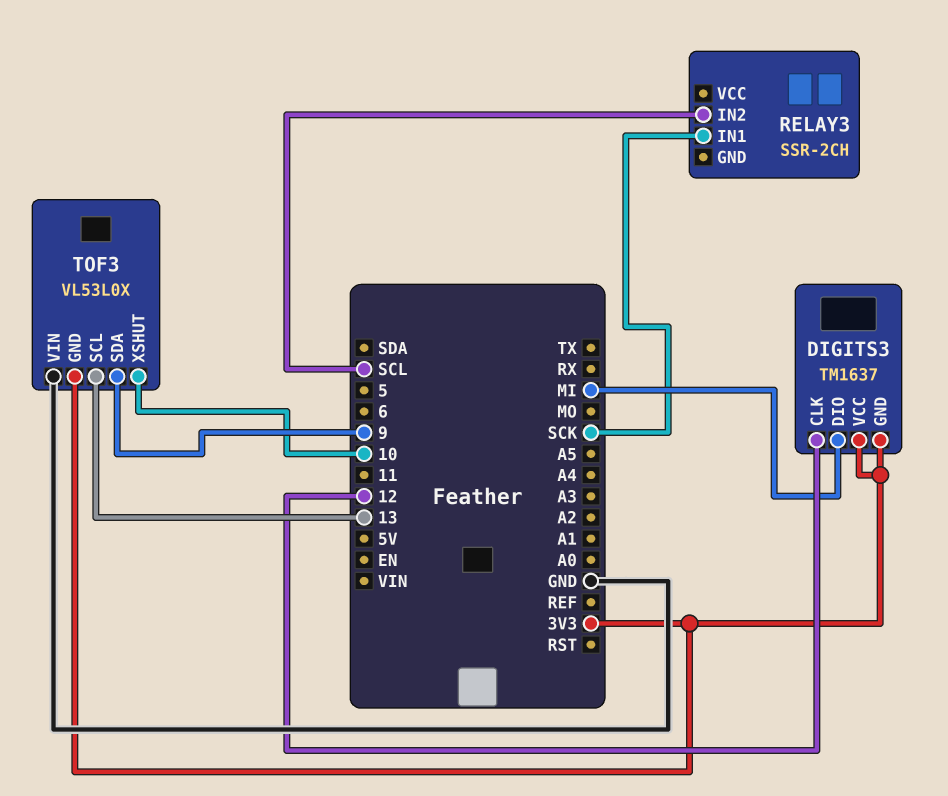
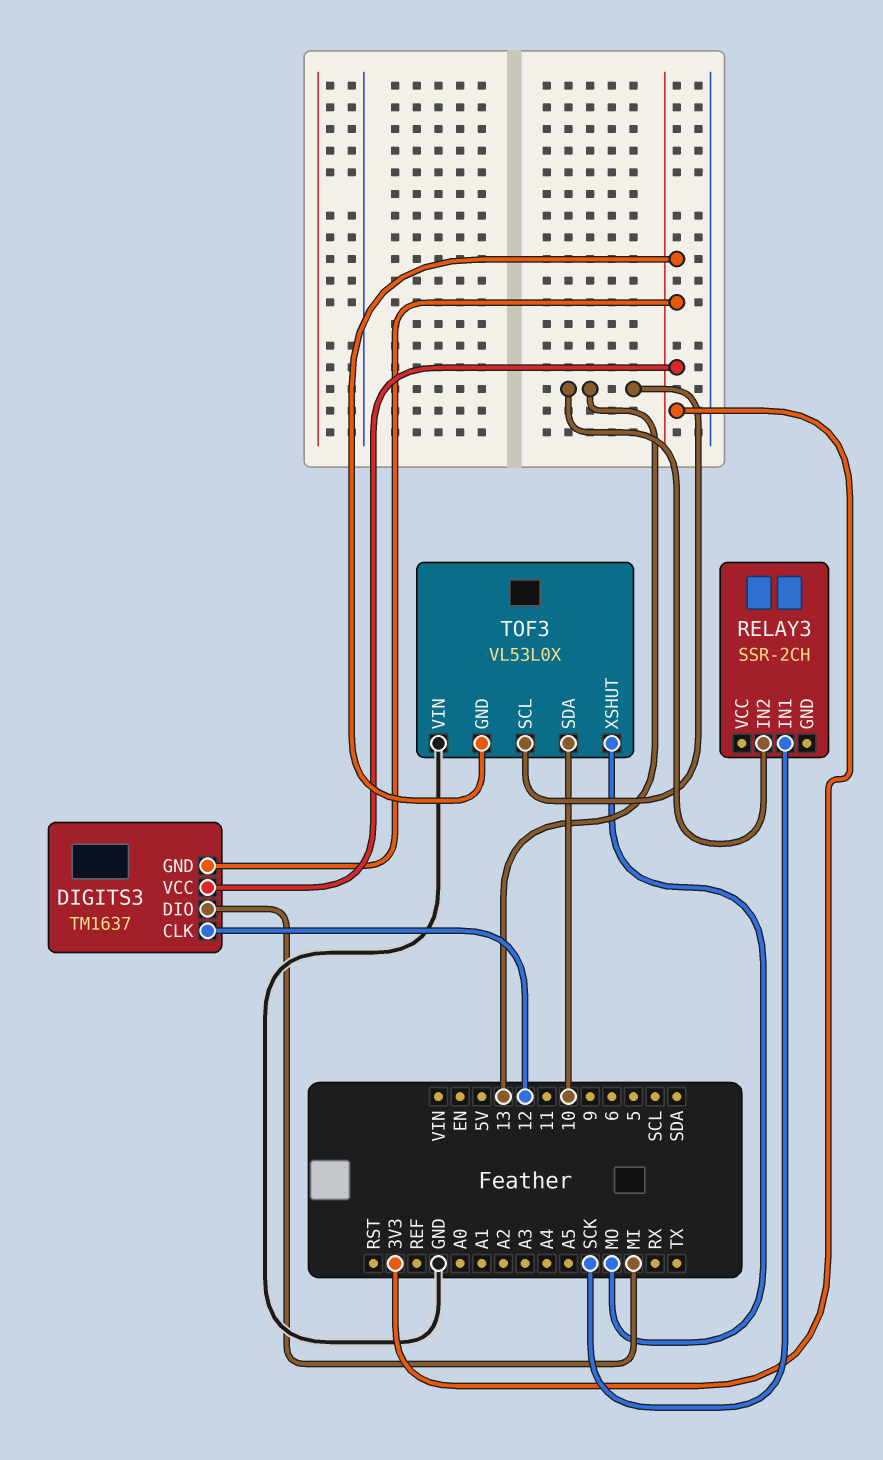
RELAY3 pin IN2: SCL -> 13
TOF3 pin SDA: 9 -> 10
TOF3 pin XSHUT: 10 -> MO

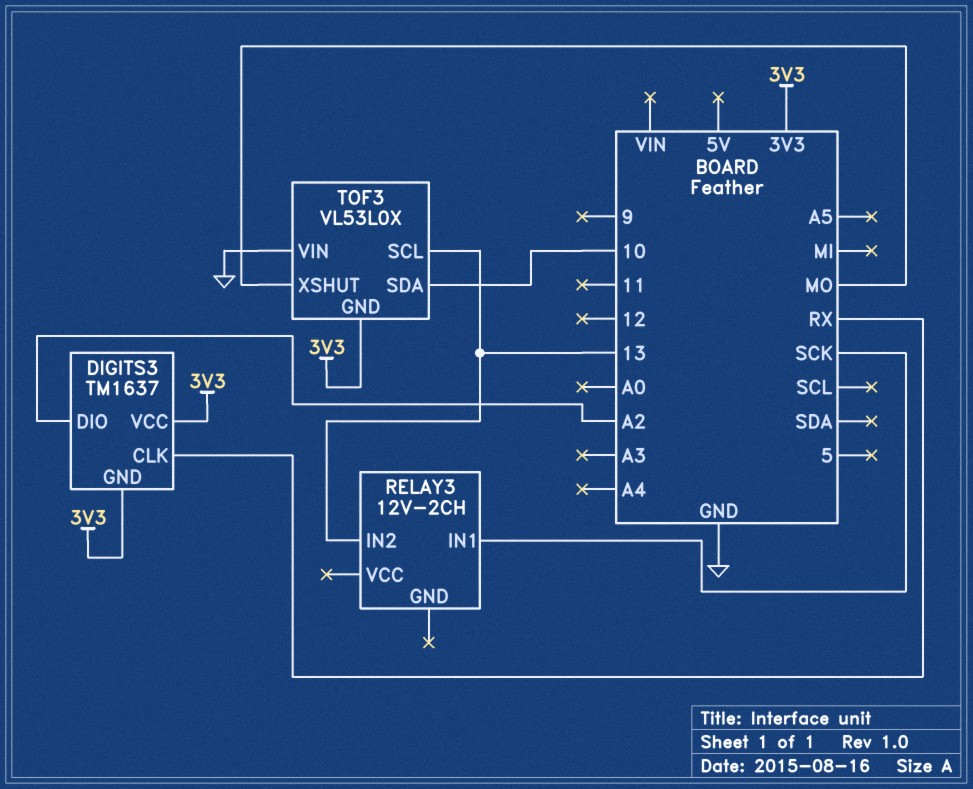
DIGITS3 pin CLK: 12 -> RX
DIGITS3 pin DIO: MI -> A2
RELAY3: SSR-2CH -> 12V-2CH

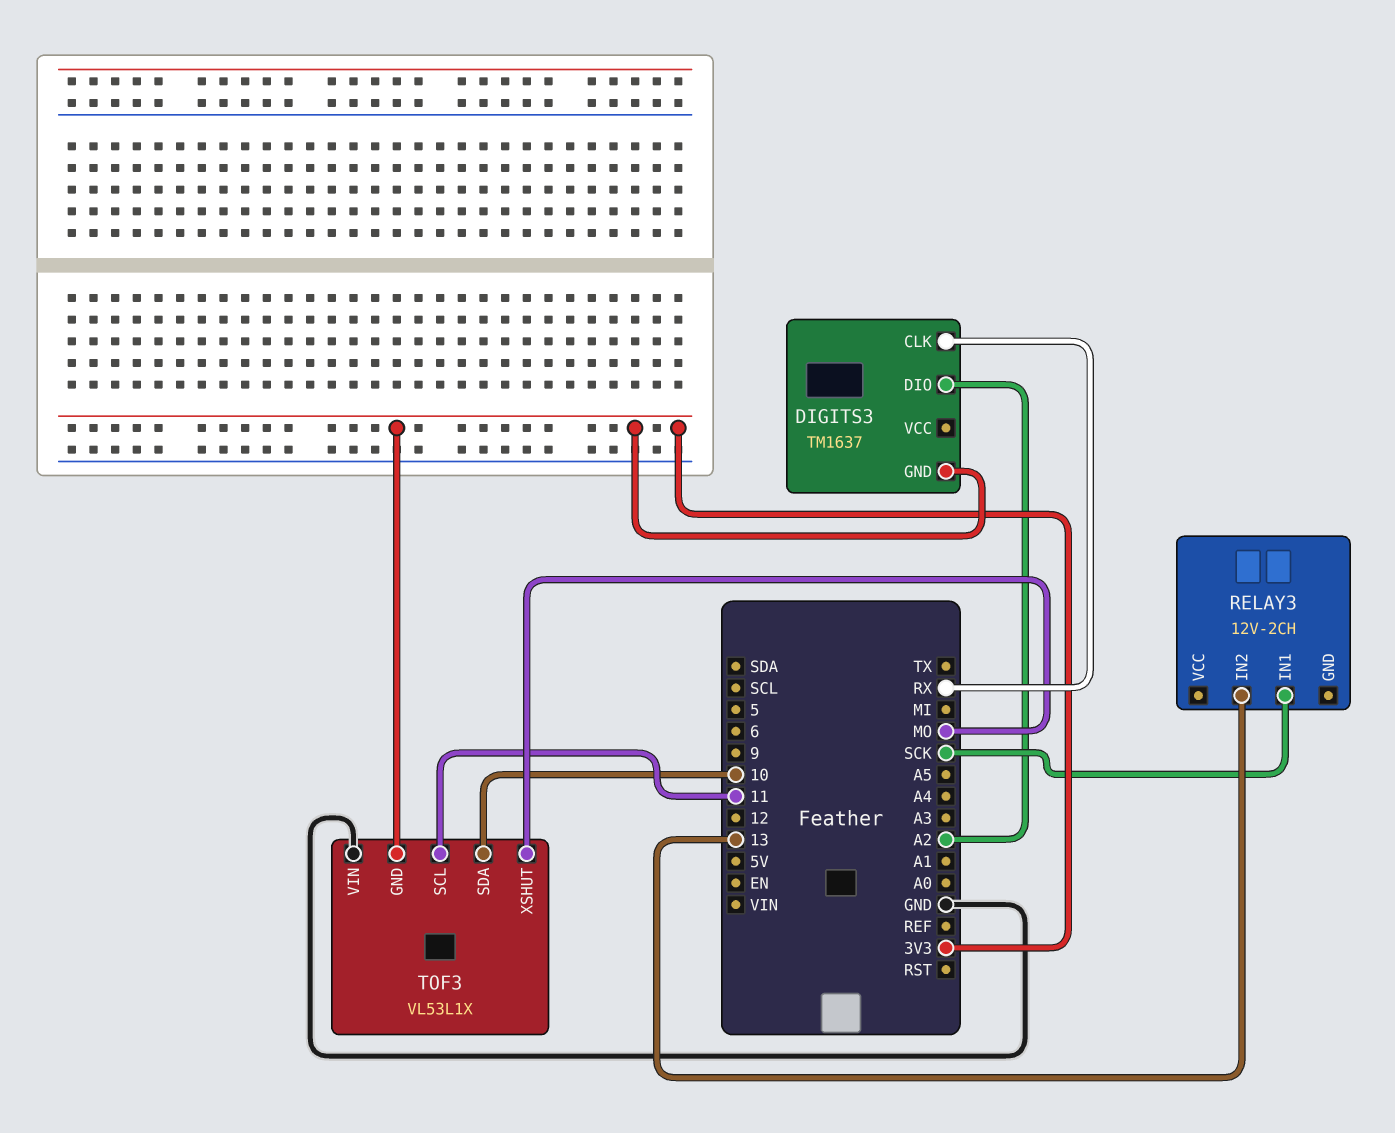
DIGITS3 pin VCC: 3V3 -> none
TOF3: VL53L0X -> VL53L1X
TOF3 pin SCL: 13 -> 11

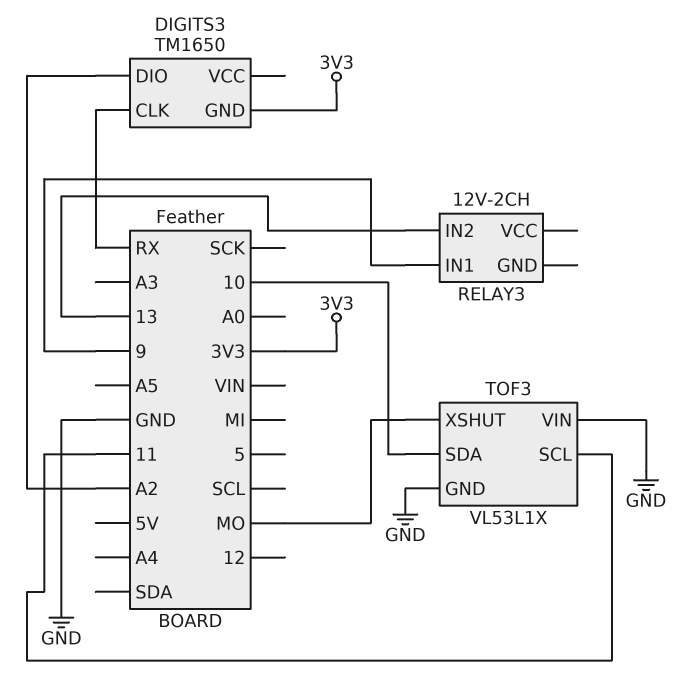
DIGITS3: TM1637 -> TM1650
RELAY3 pin IN1: SCK -> 9
TOF3 pin GND: 3V3 -> GND

